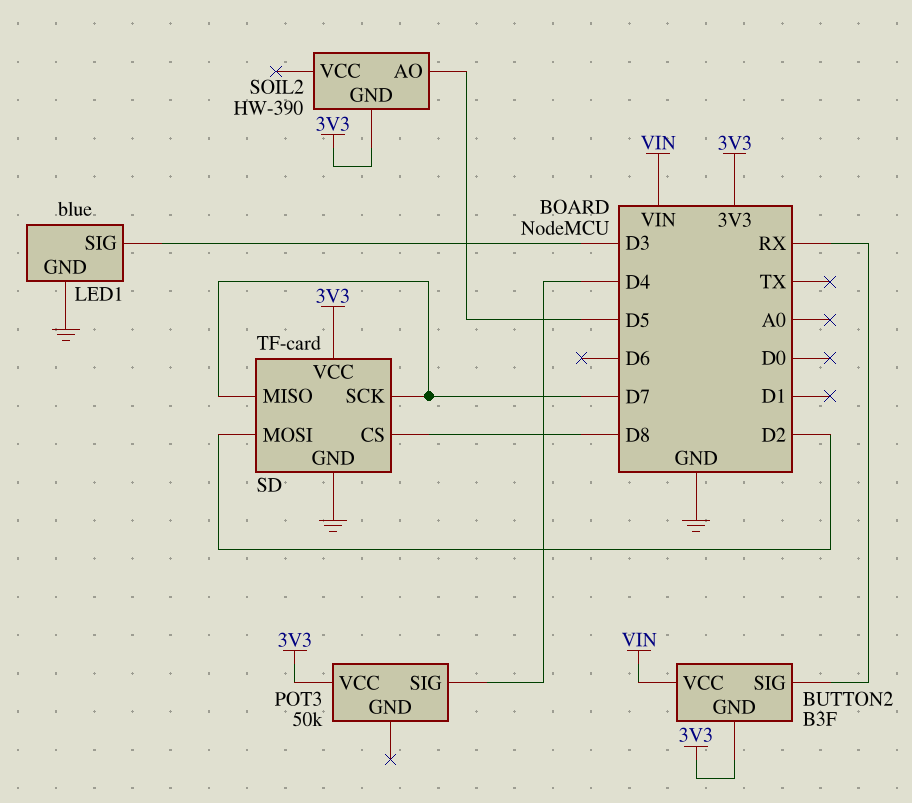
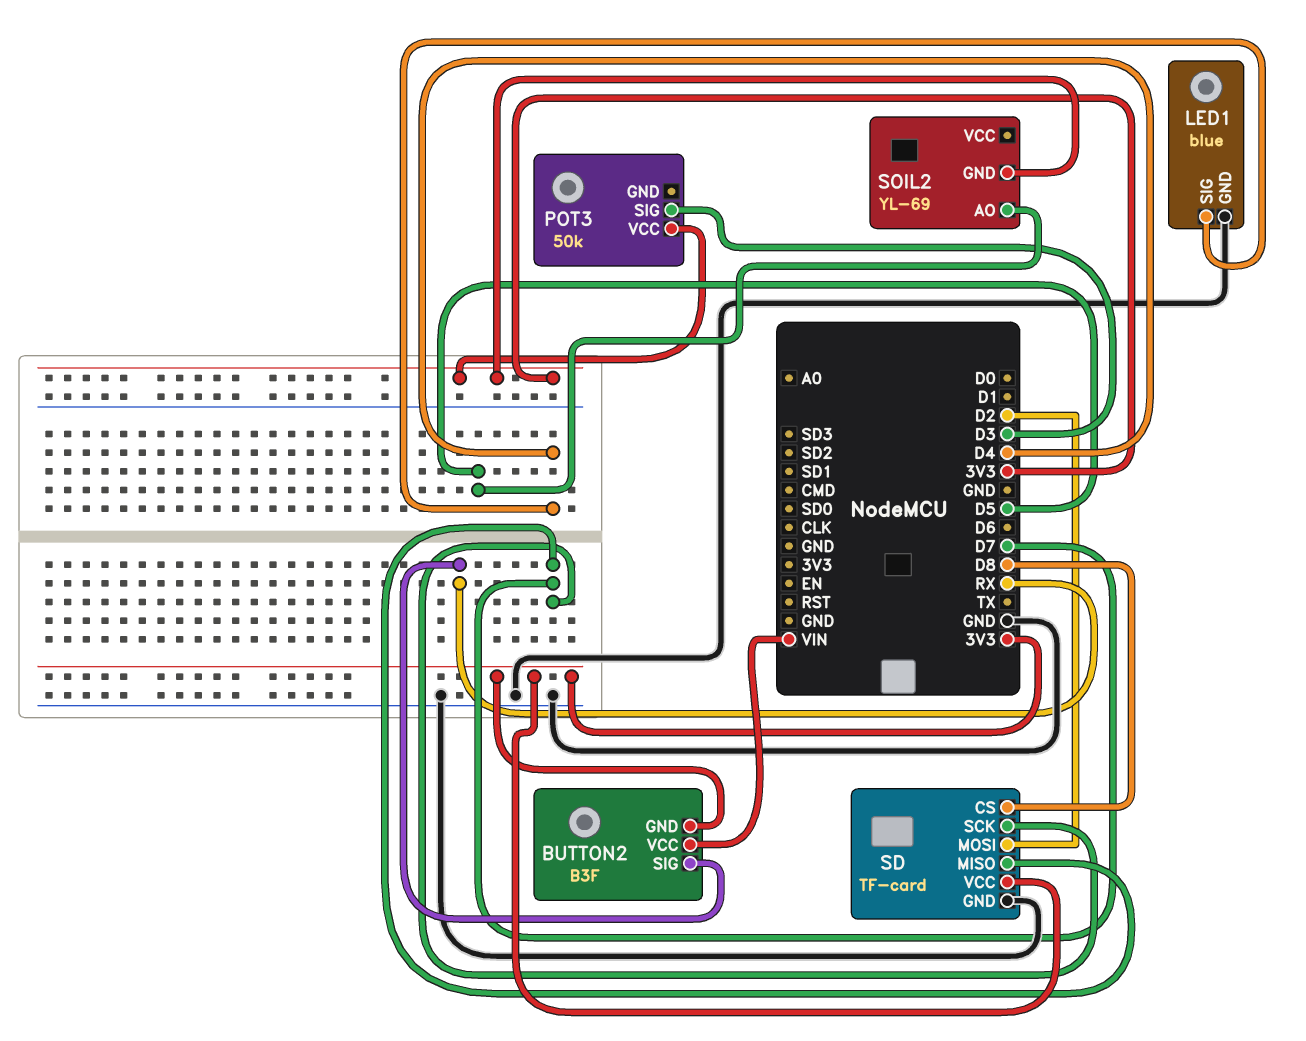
LED1 pin SIG: D3 -> D4
POT3 pin SIG: D4 -> D3
SOIL2: HW-390 -> YL-69

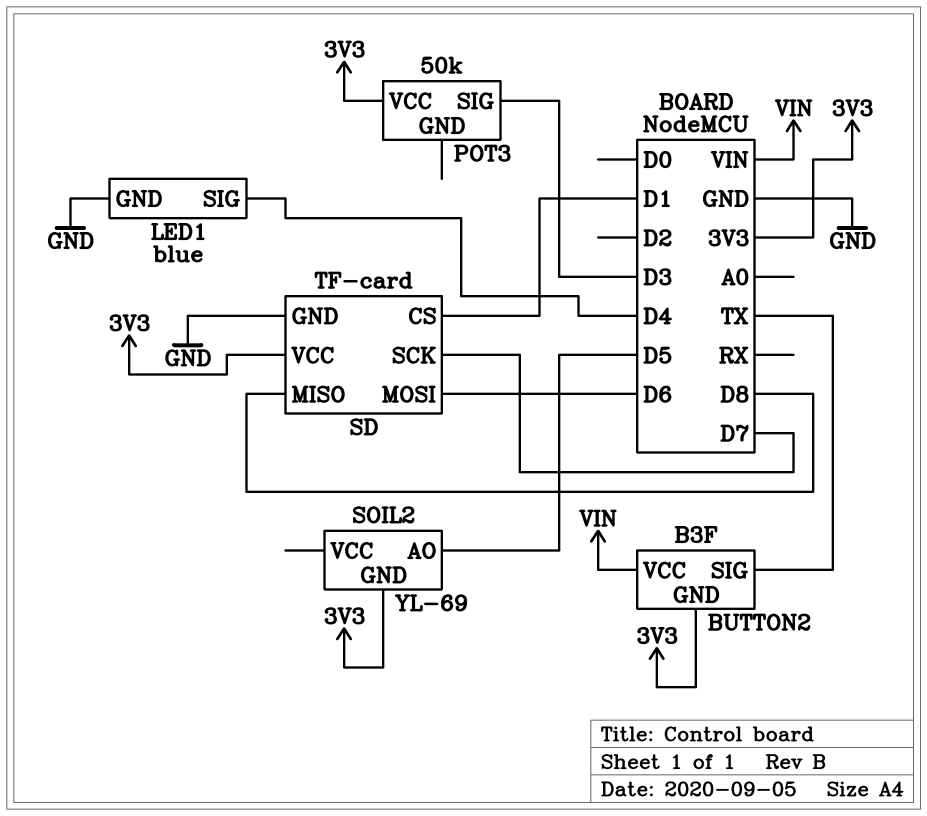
BUTTON2 pin SIG: RX -> TX
SD pin CS: D8 -> D1
SD pin MISO: D7 -> D8
SD pin MOSI: D2 -> D6

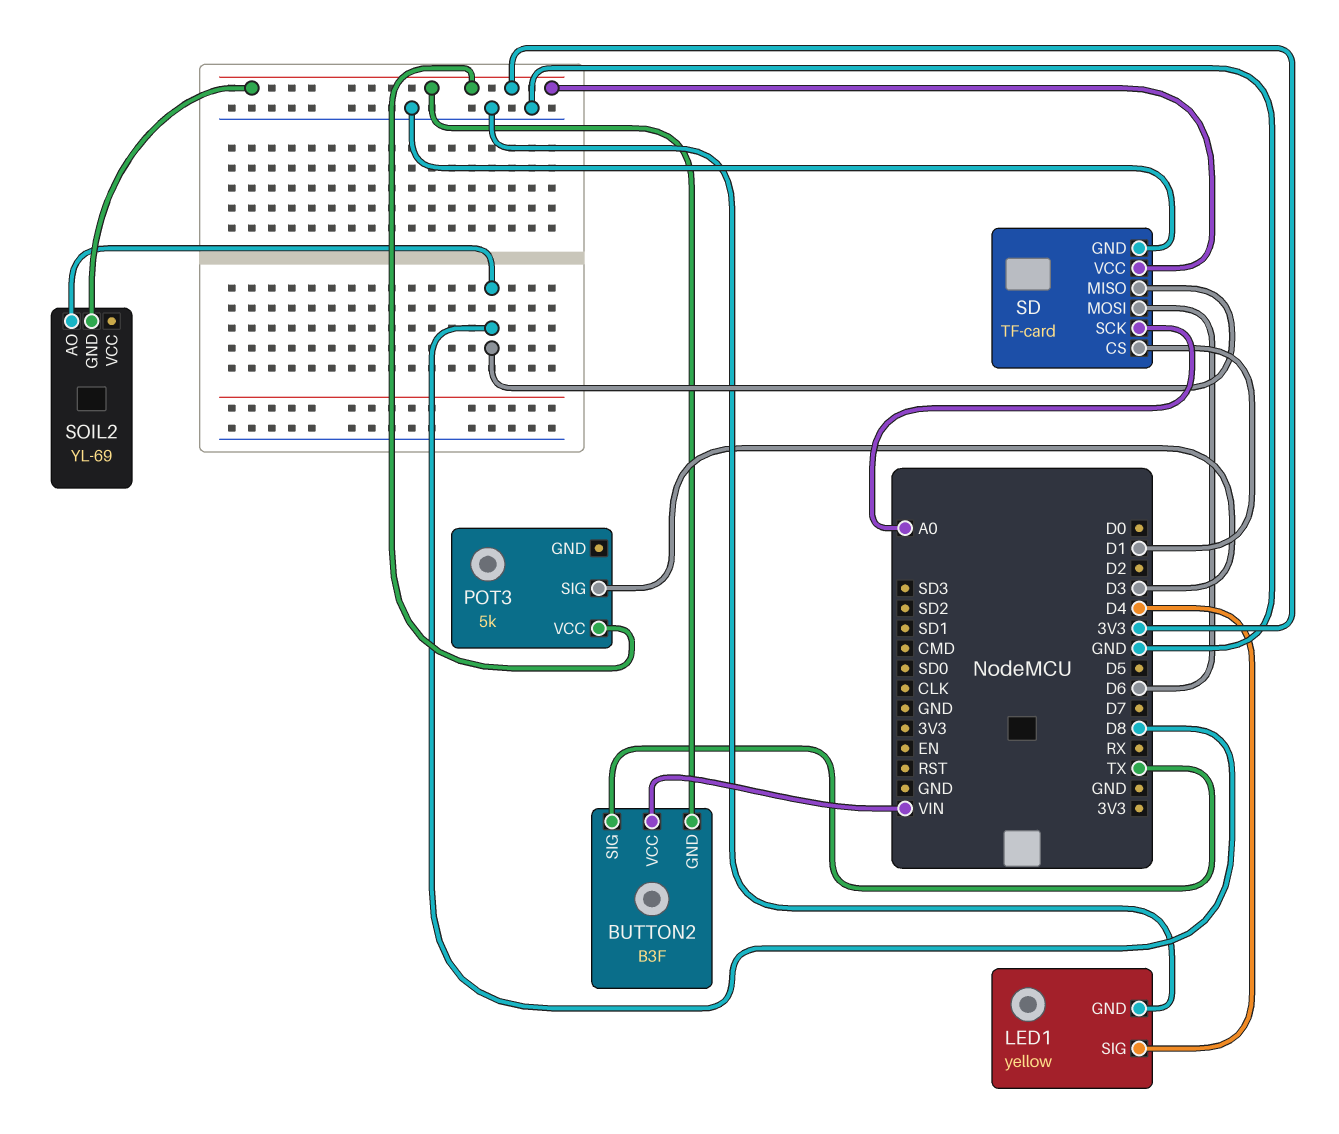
LED1: blue -> yellow
POT3: 50k -> 5k
SD pin SCK: D7 -> A0
SOIL2 pin AO: D5 -> D8

